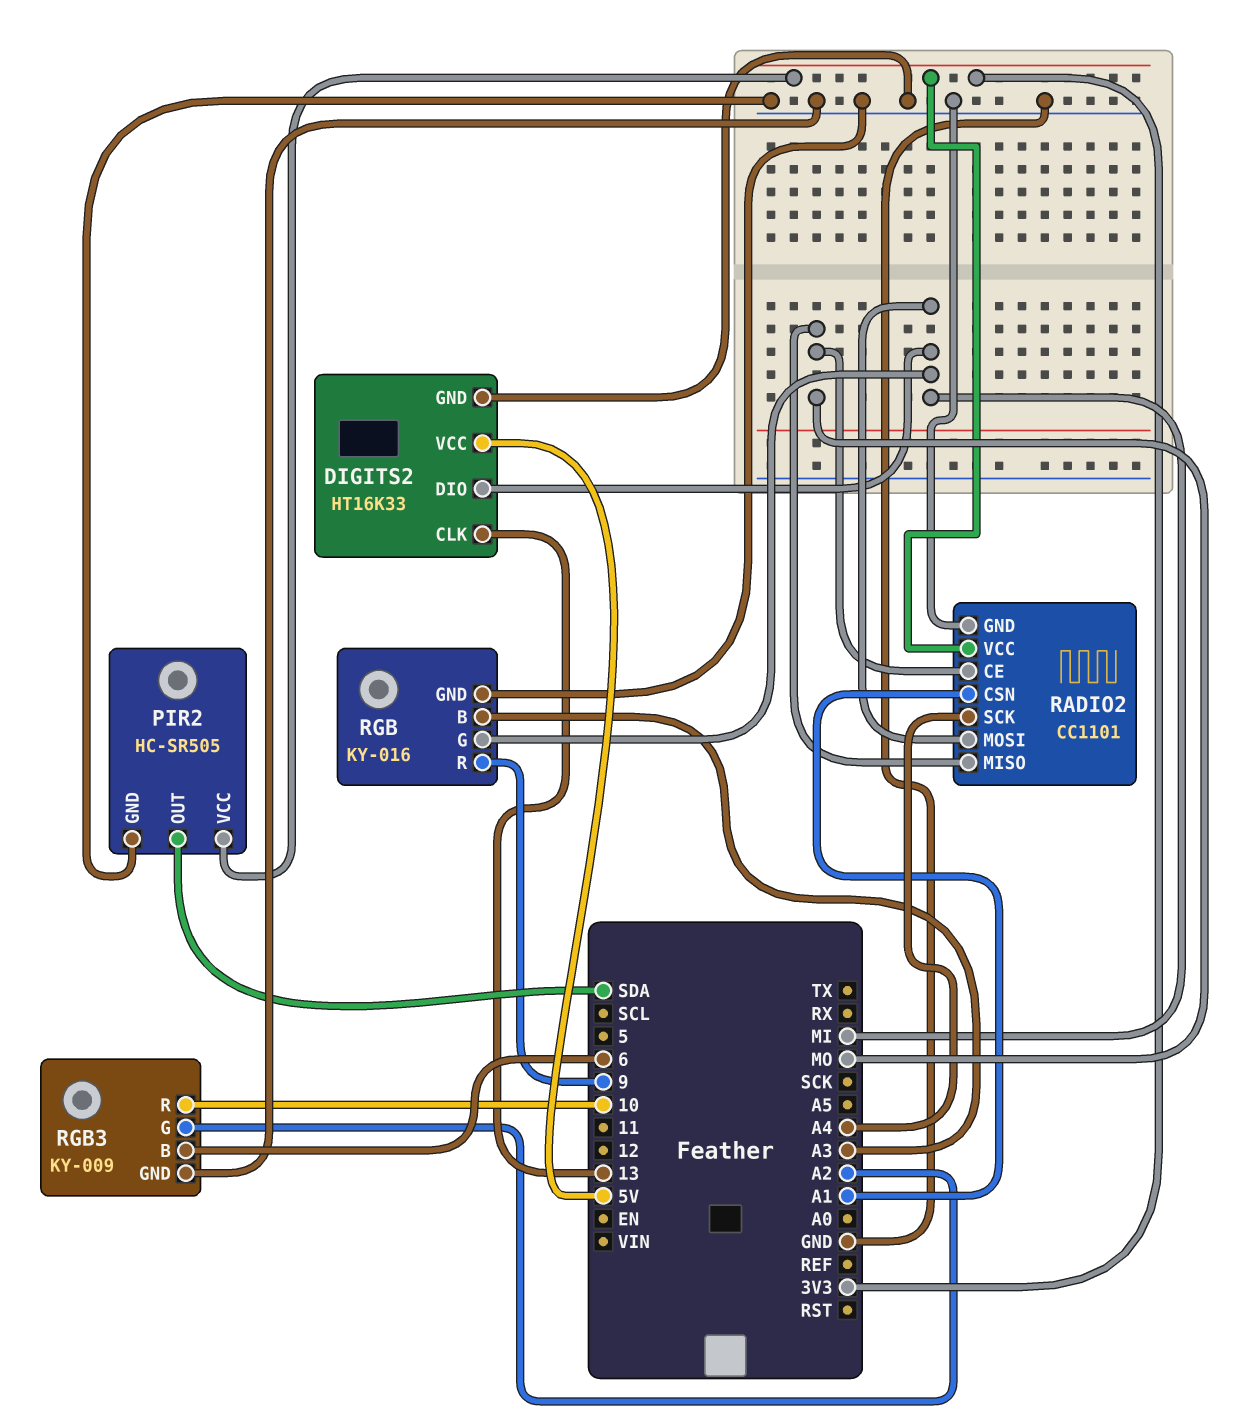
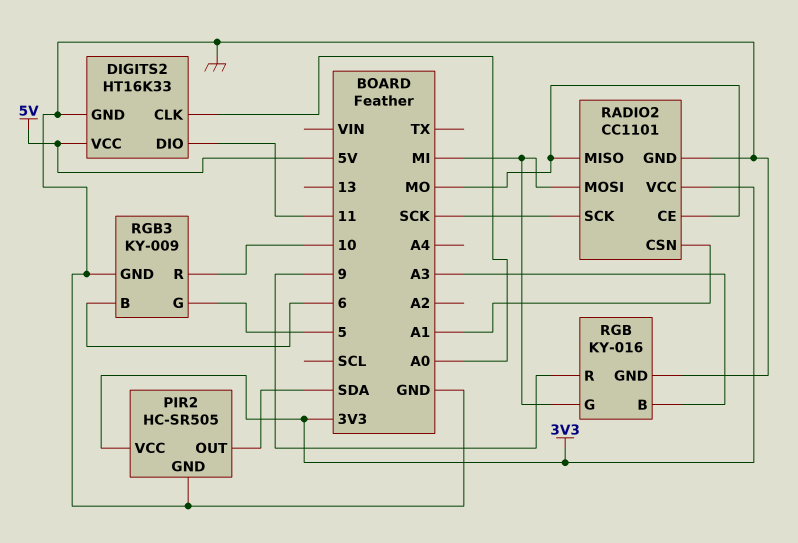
DIGITS2 pin CLK: 13 -> A0
DIGITS2 pin DIO: MI -> 11
RADIO2 pin SCK: A4 -> SCK
RGB3 pin G: A2 -> 5

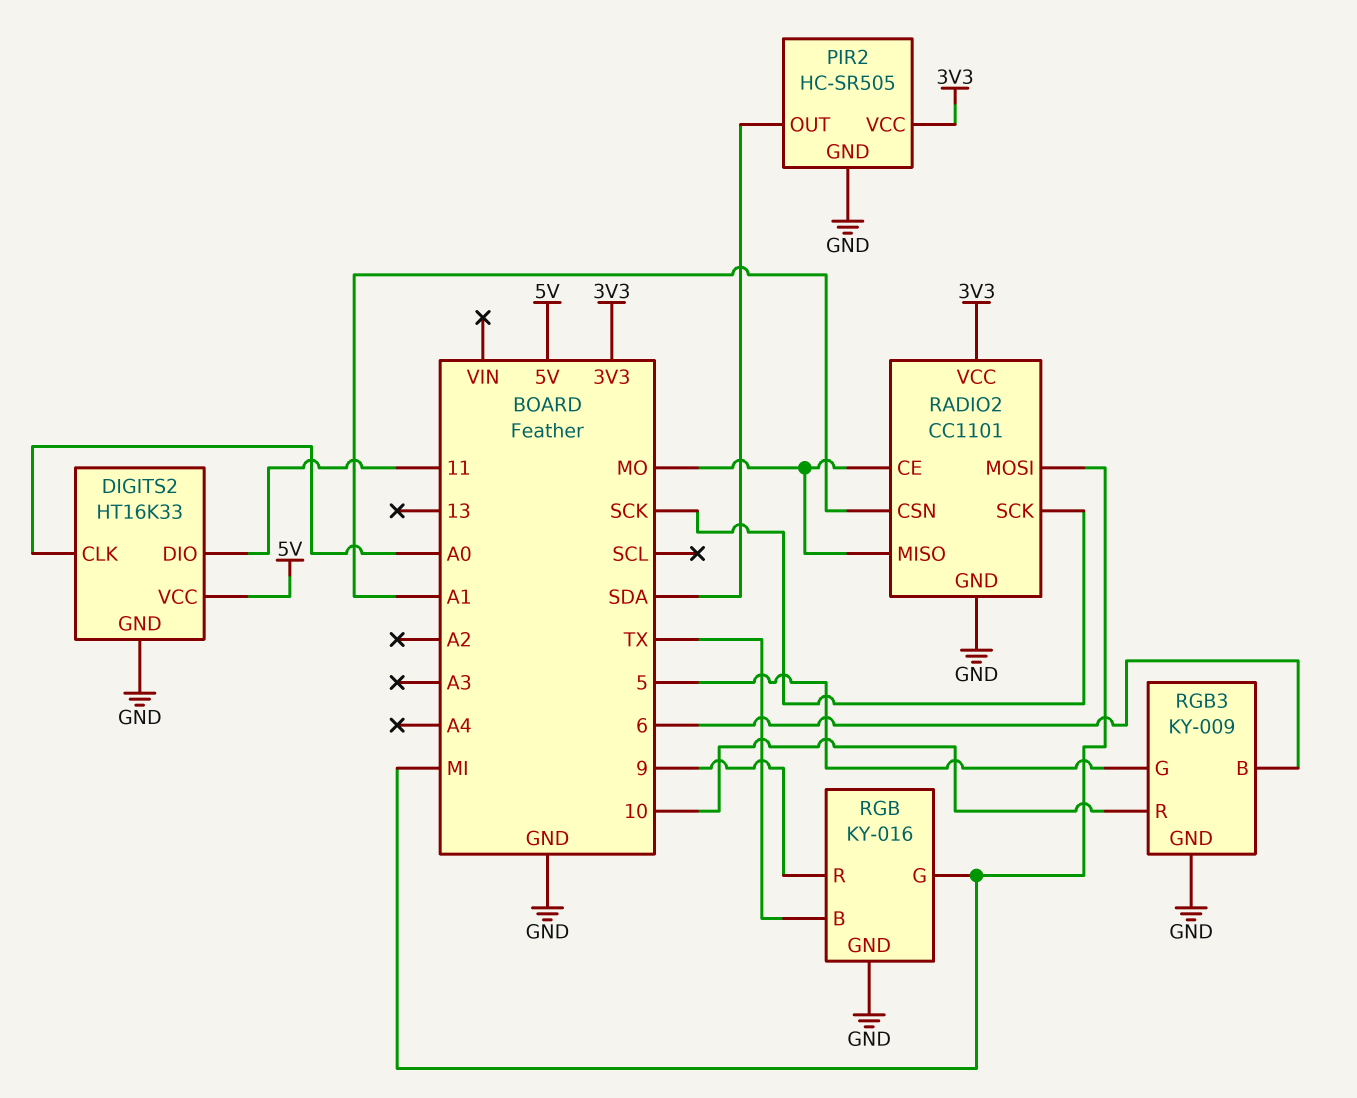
RGB pin B: A3 -> TX

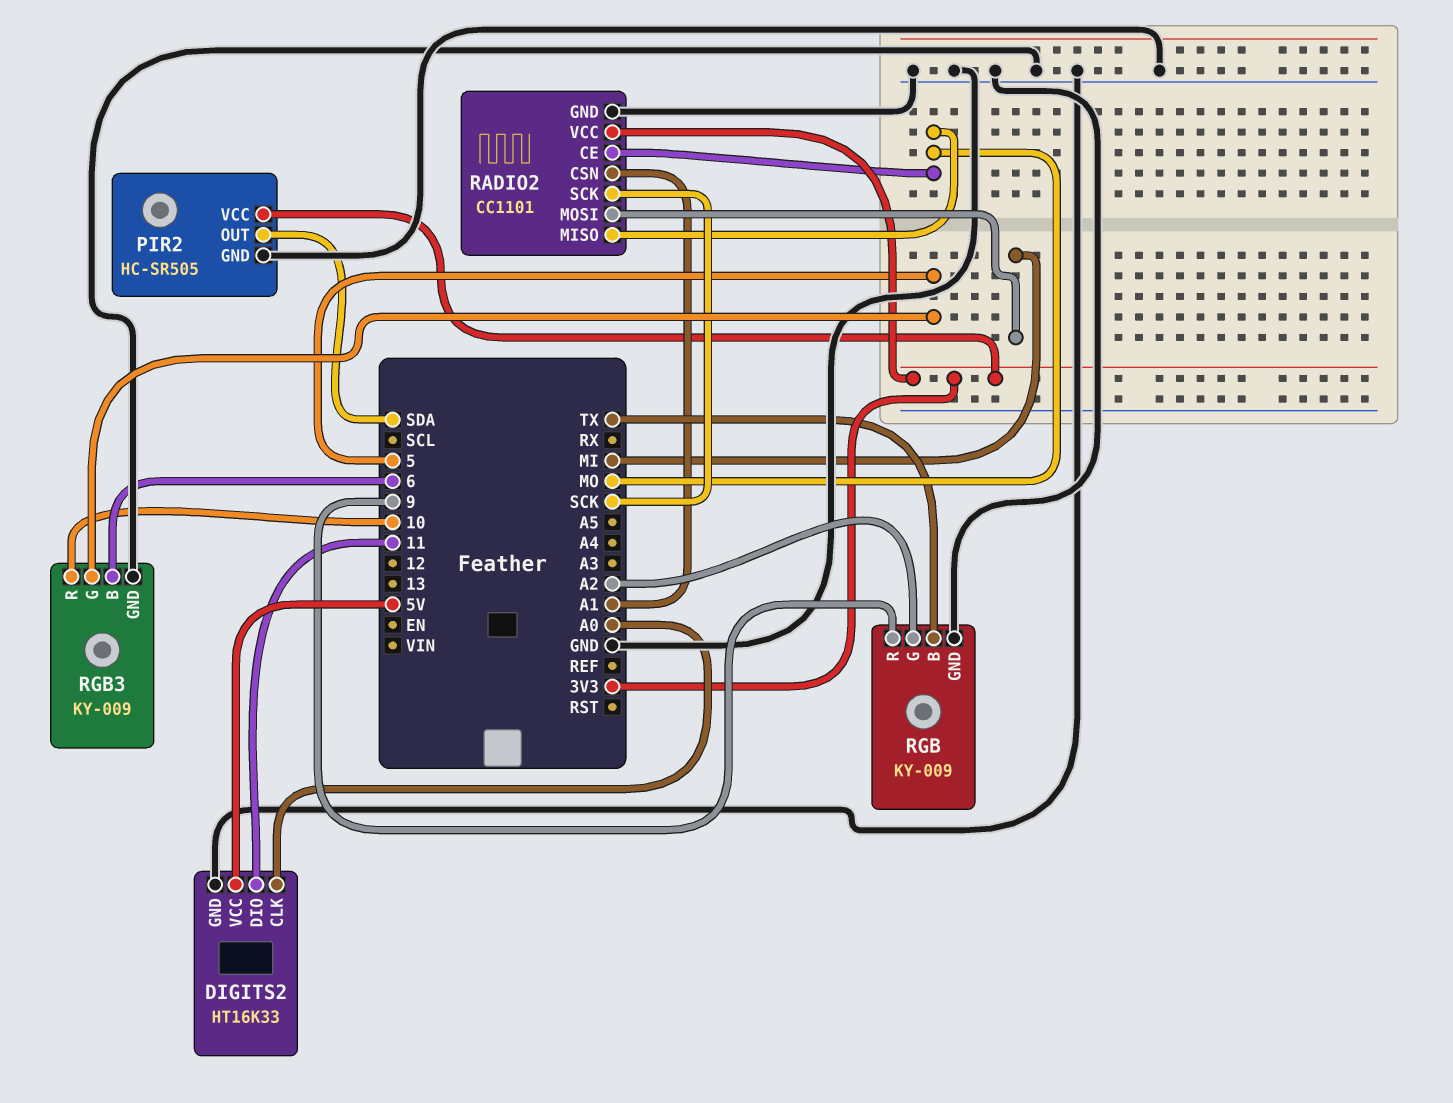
RGB: KY-016 -> KY-009
RGB pin G: MI -> A2

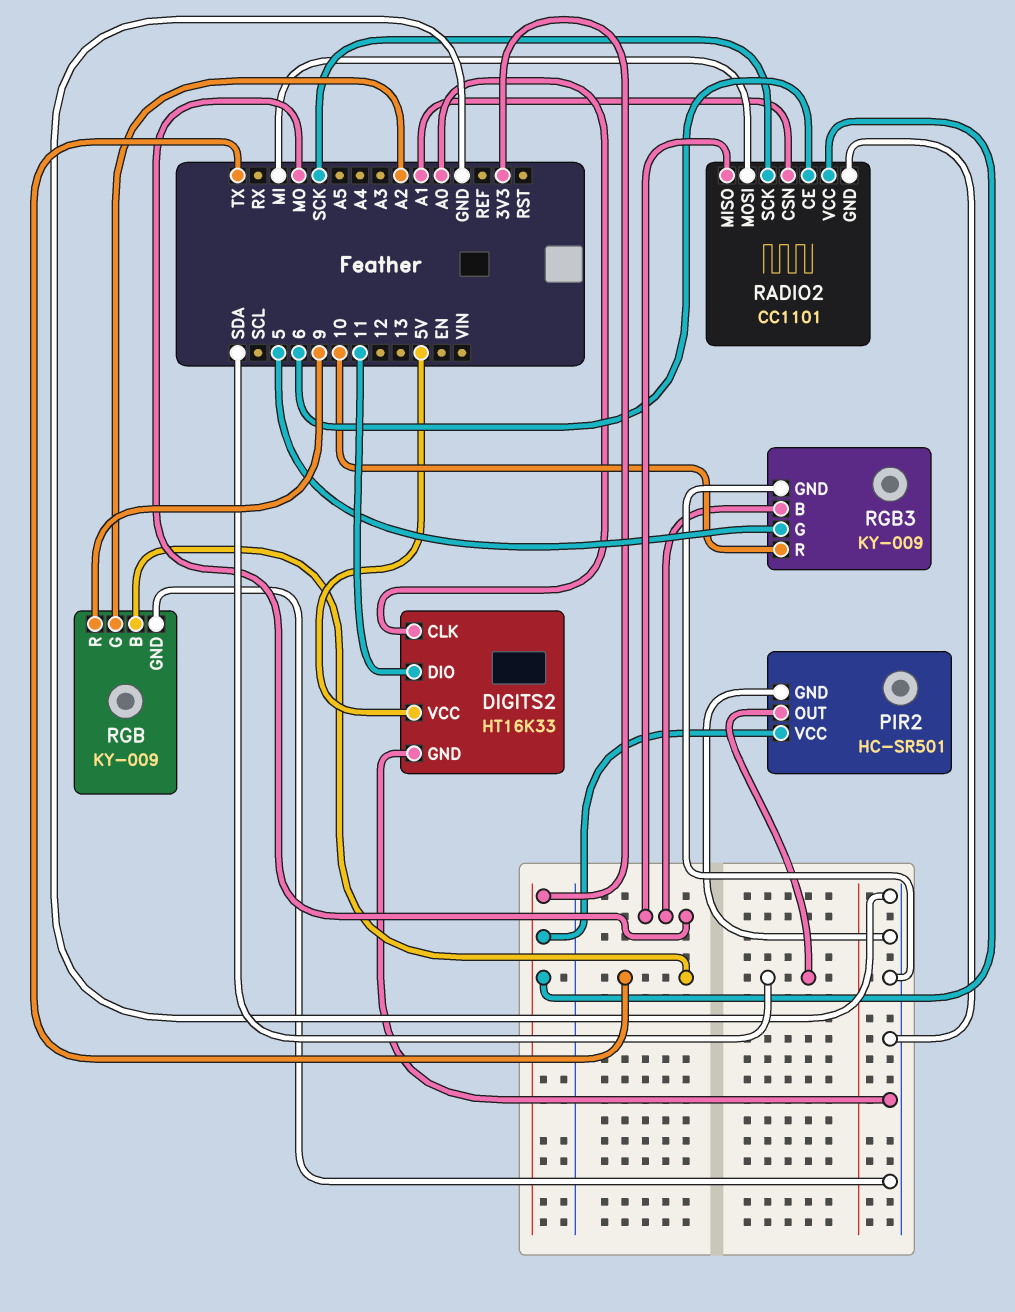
PIR2: HC-SR505 -> HC-SR501
RADIO2 pin CE: MO -> 6
RGB3 pin B: 6 -> MO

